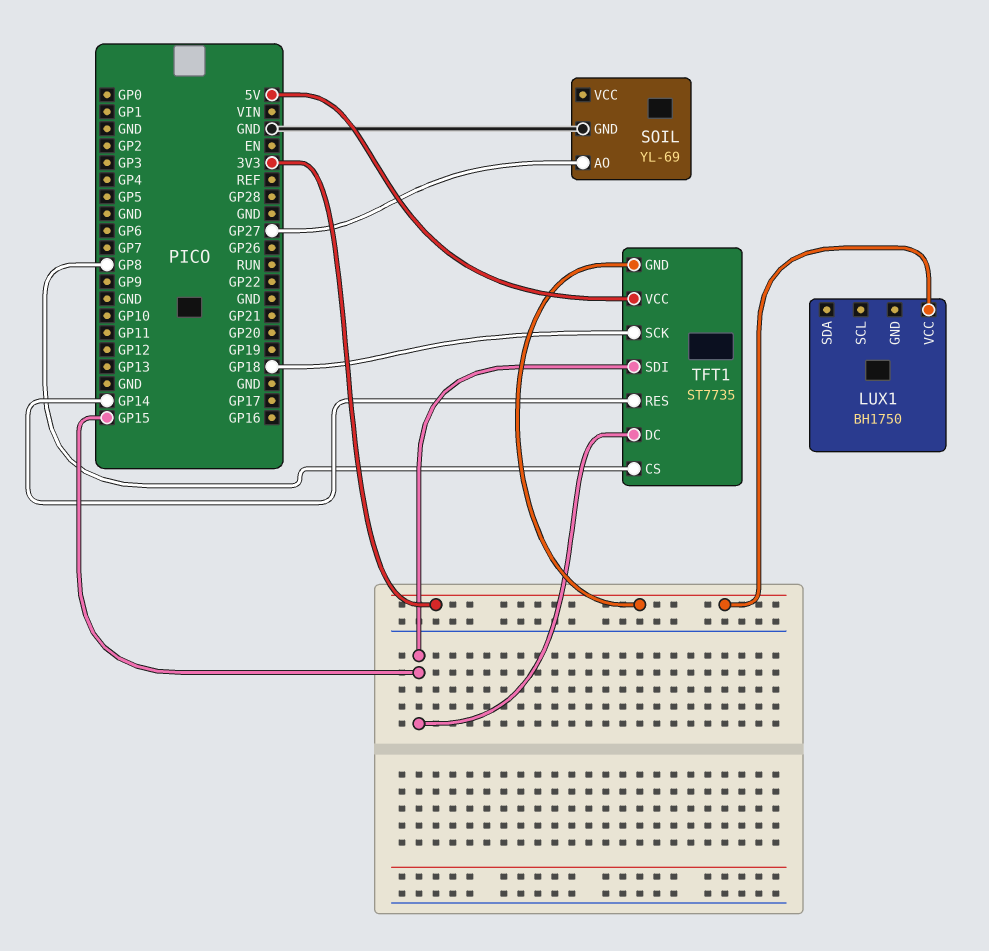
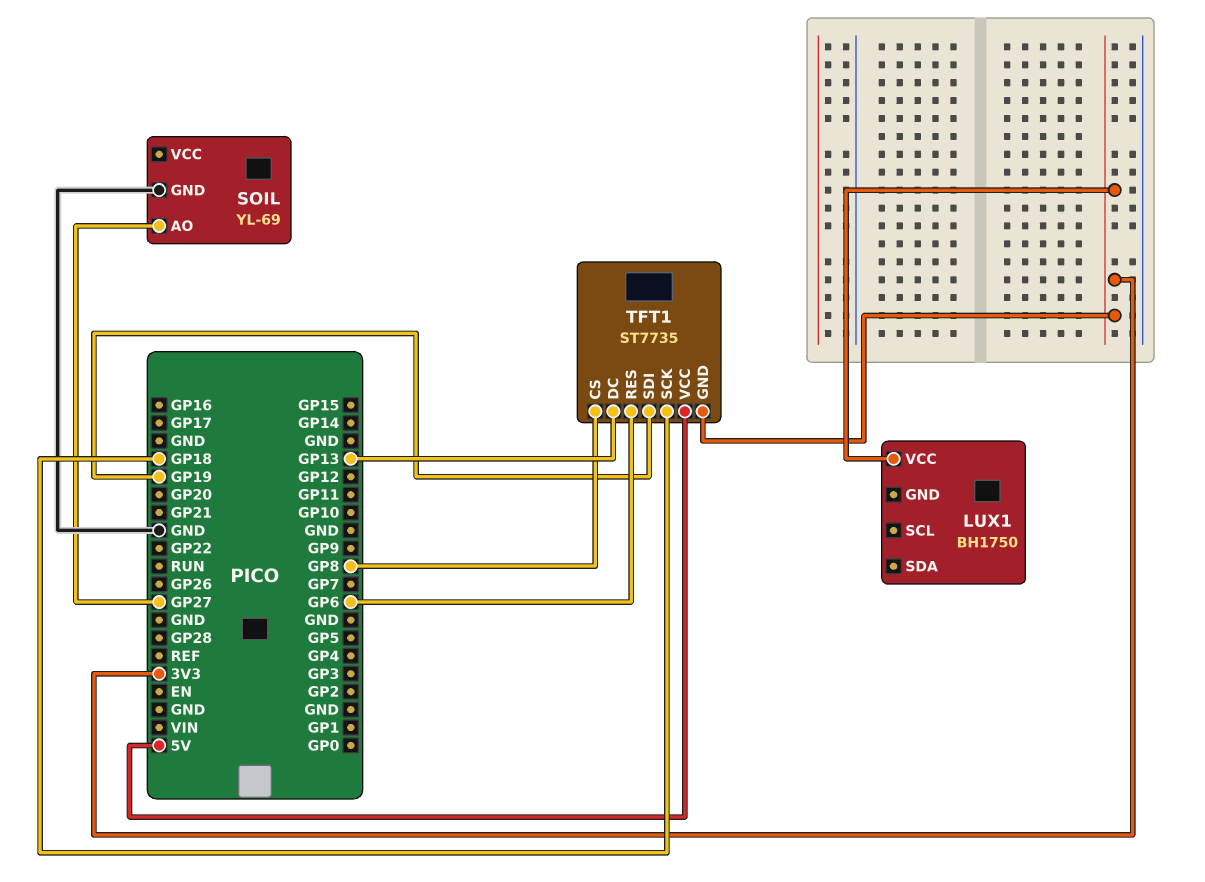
TFT1 pin DC: GP15 -> GP13
TFT1 pin RES: GP14 -> GP6
TFT1 pin SDI: GP15 -> GP19

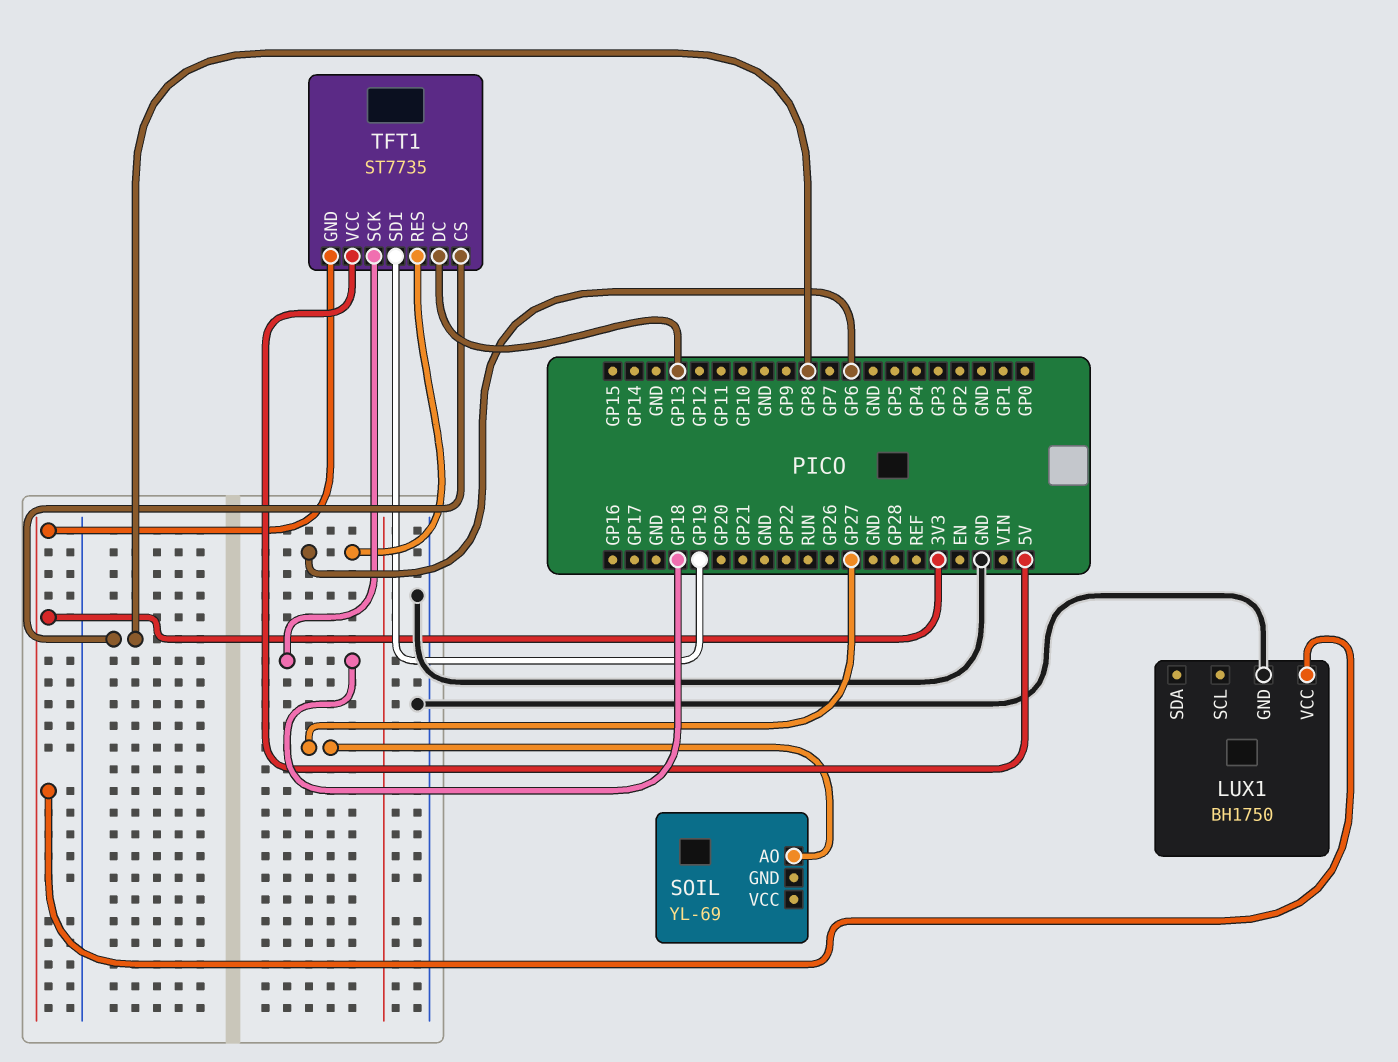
LUX1 pin GND: none -> GND
SOIL pin GND: GND -> none

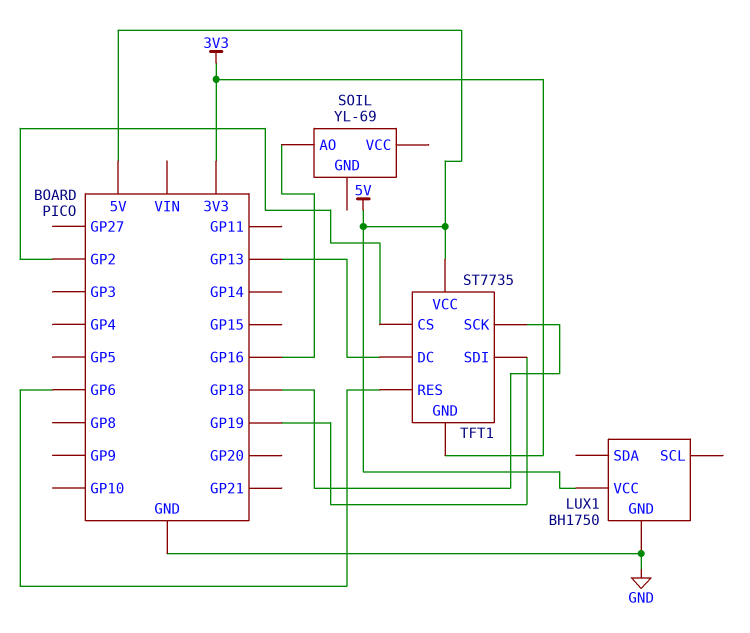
LUX1 pin VCC: 3V3 -> 5V
SOIL pin AO: GP27 -> GP16
TFT1 pin CS: GP8 -> GP2

